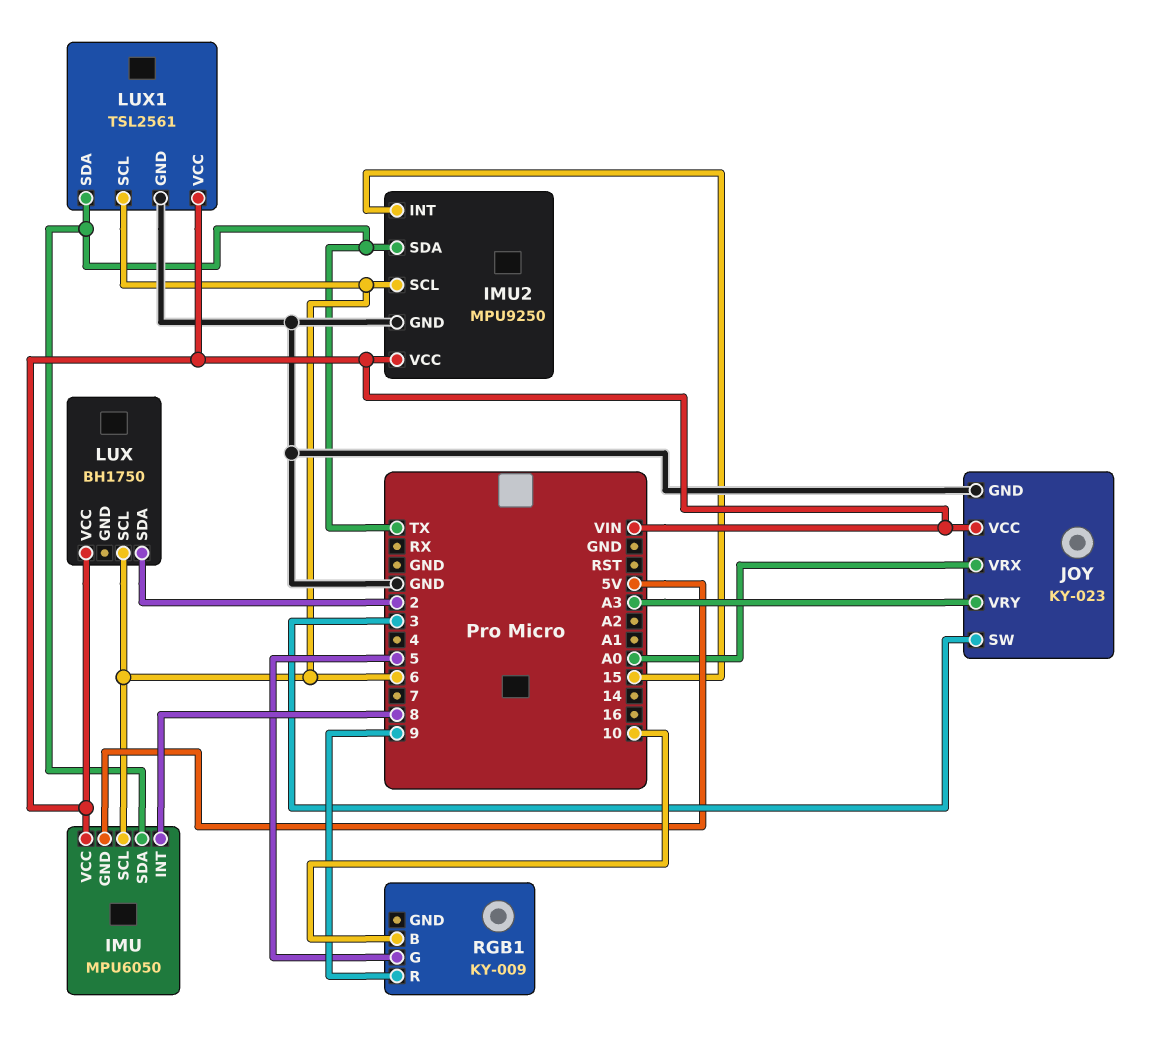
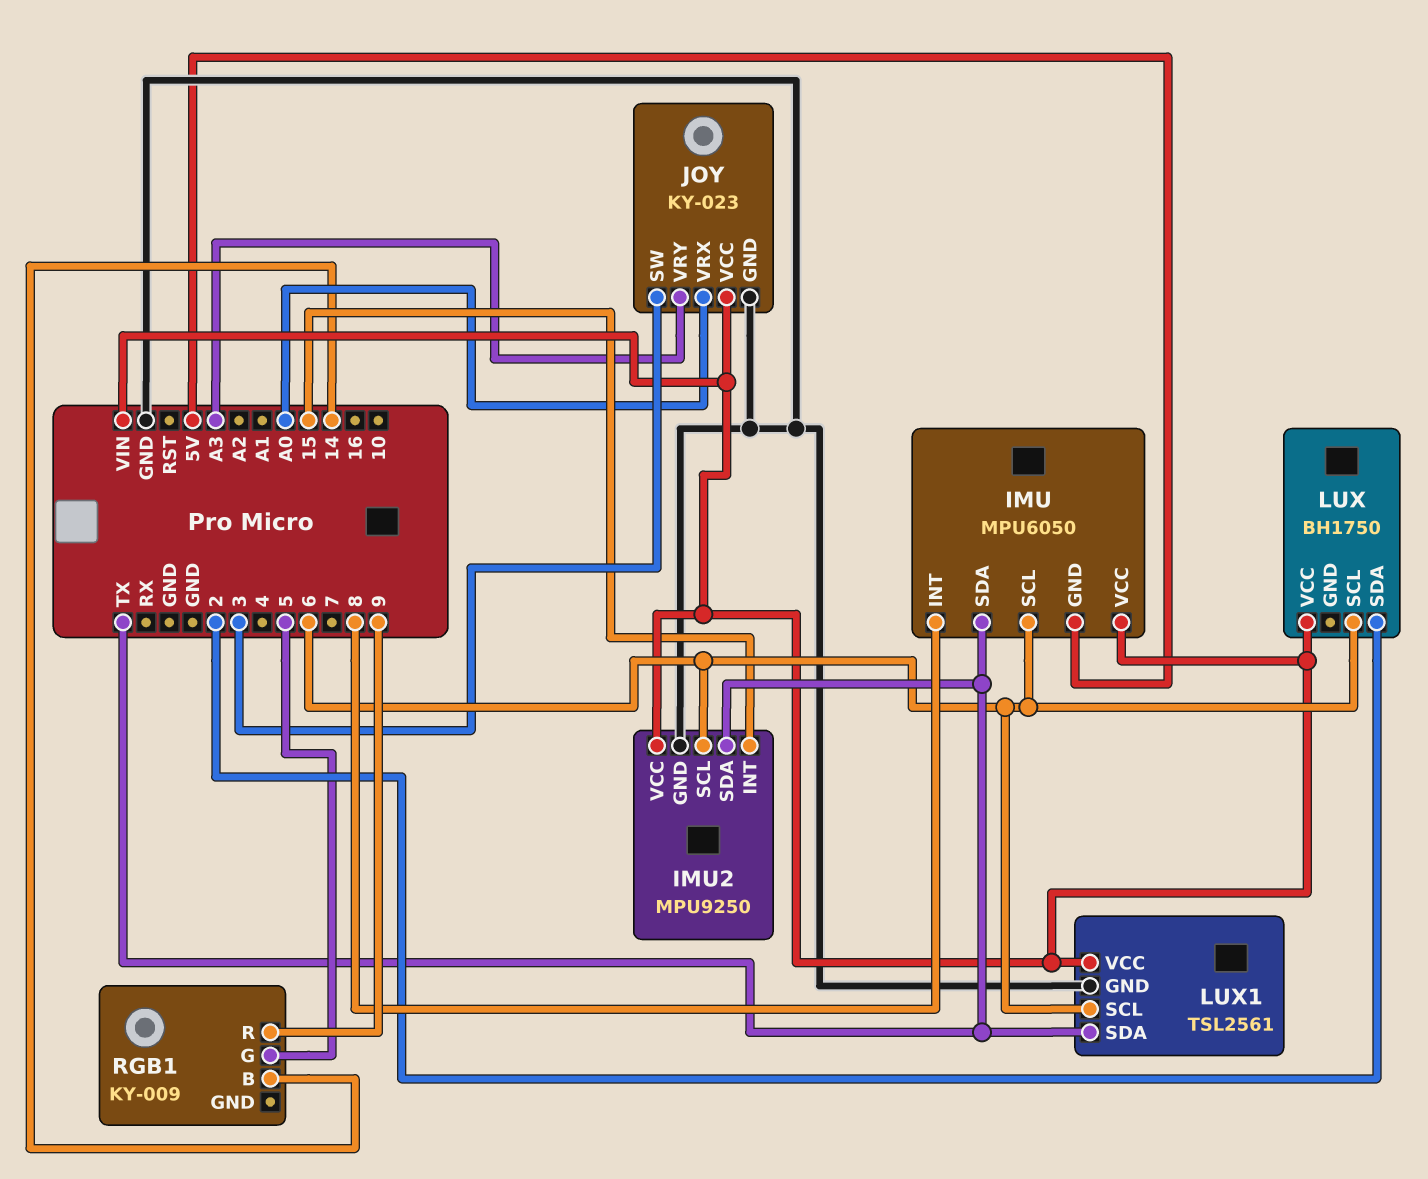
RGB1 pin B: 10 -> 14

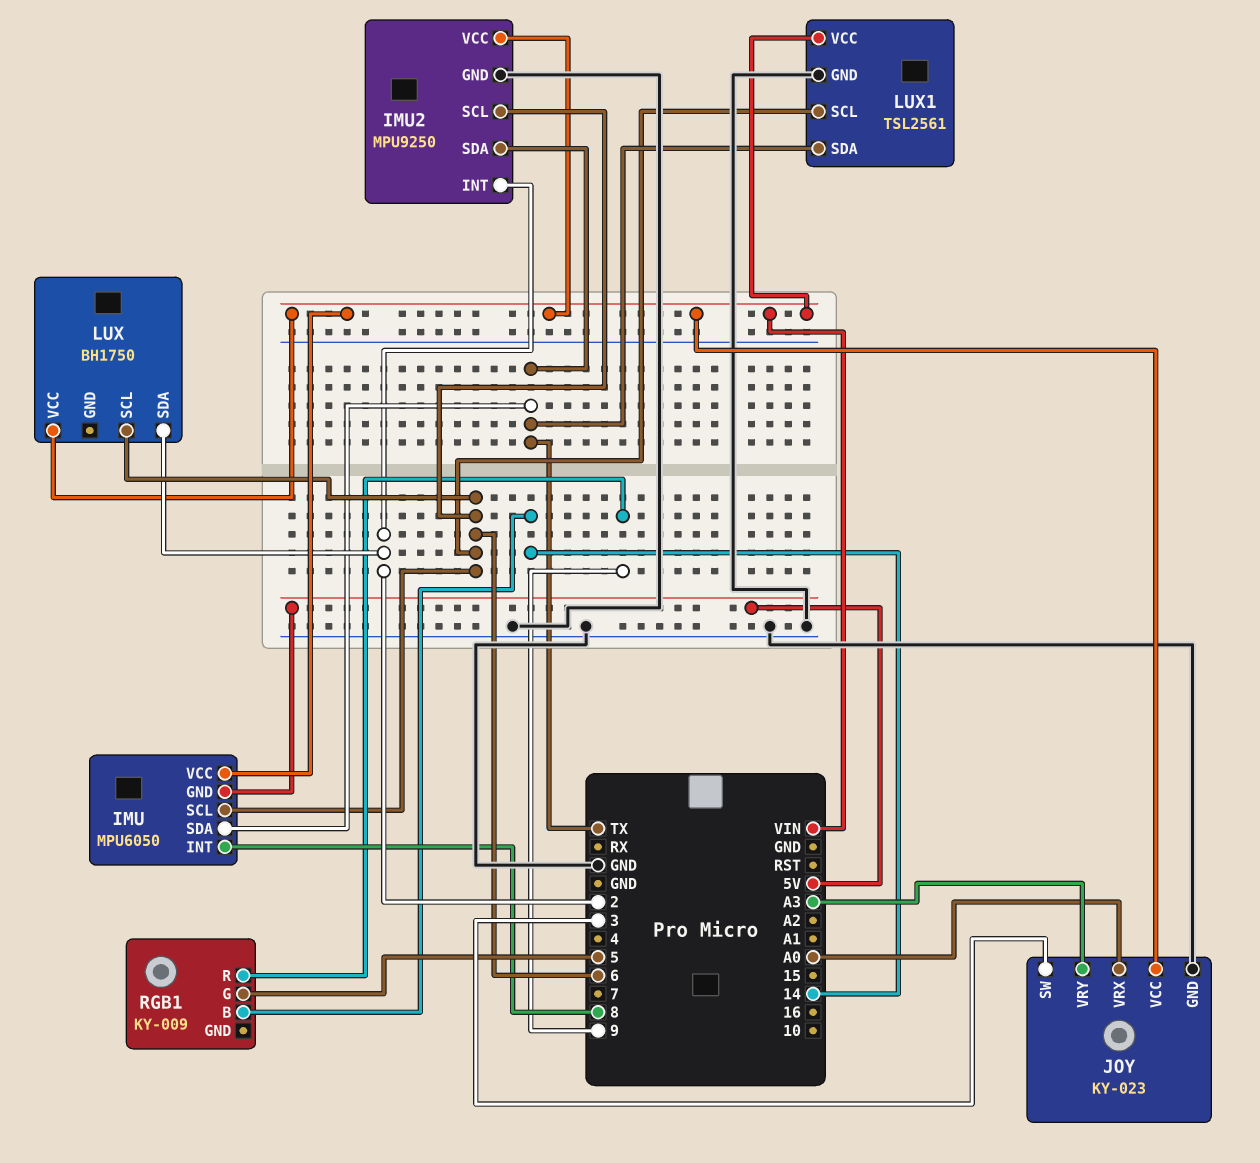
IMU2 pin INT: 15 -> 2

